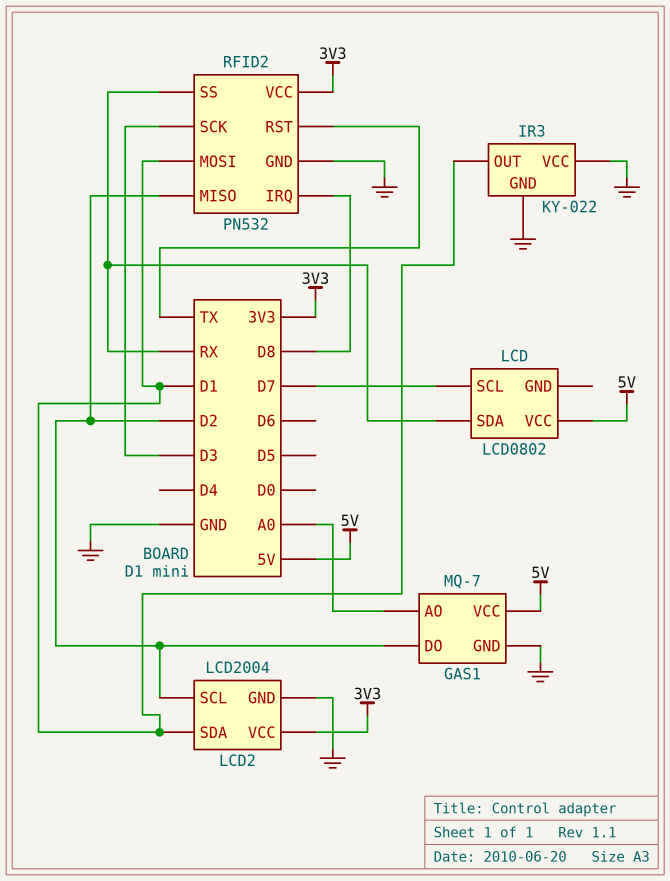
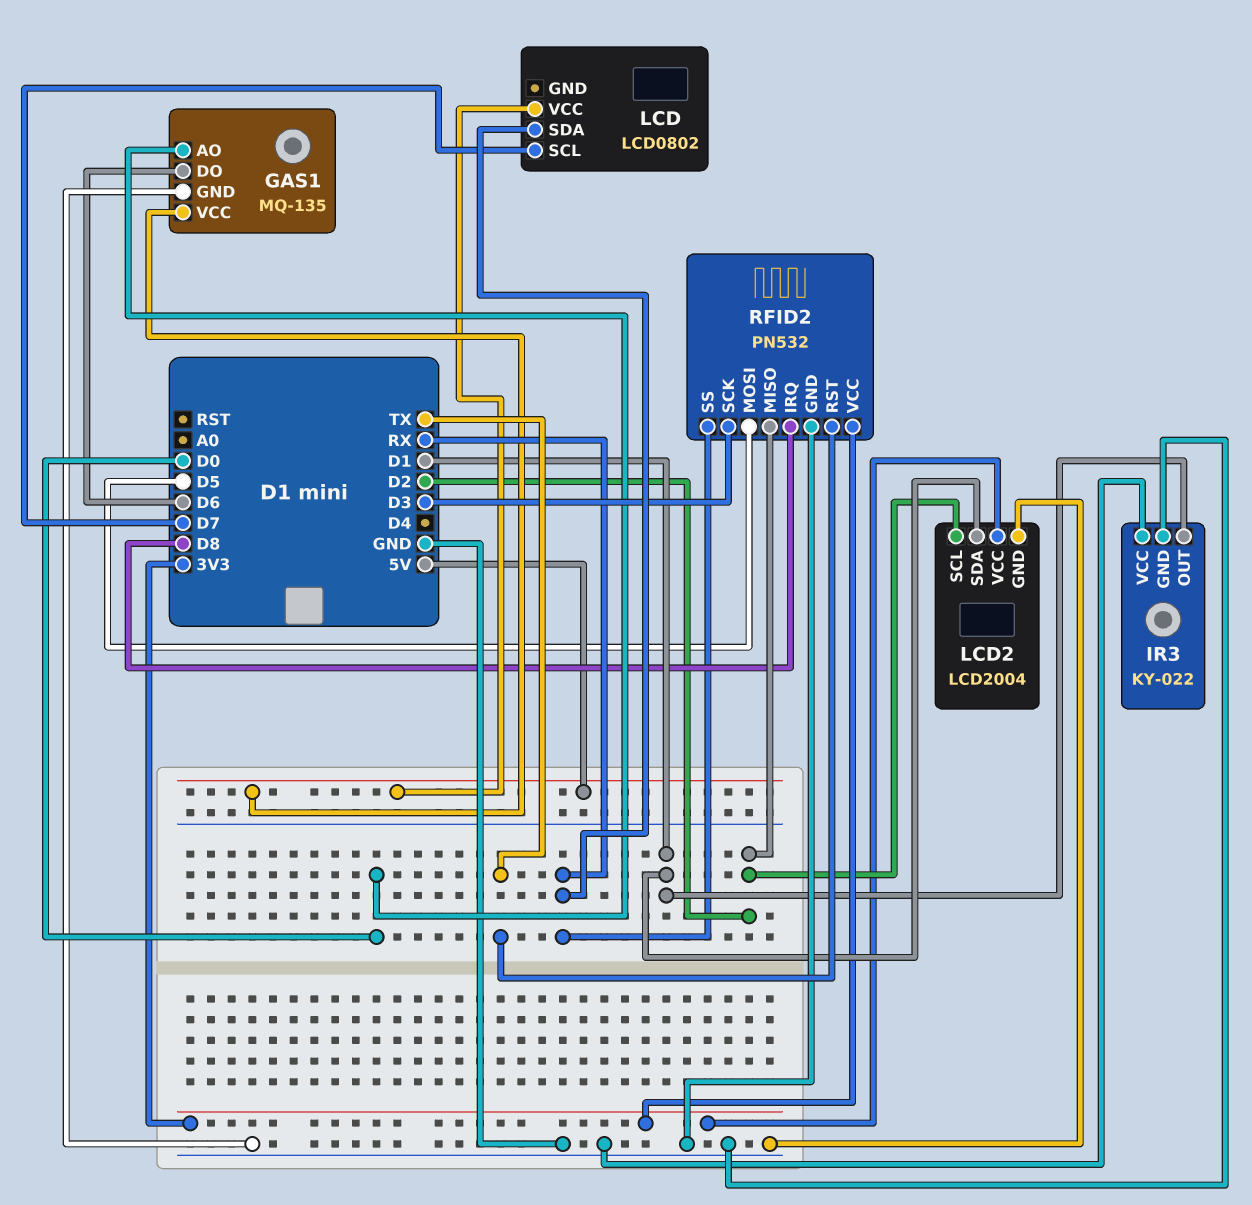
GAS1: MQ-7 -> MQ-135
GAS1 pin AO: A0 -> D0
GAS1 pin DO: D2 -> D6
RFID2 pin MOSI: D1 -> D5

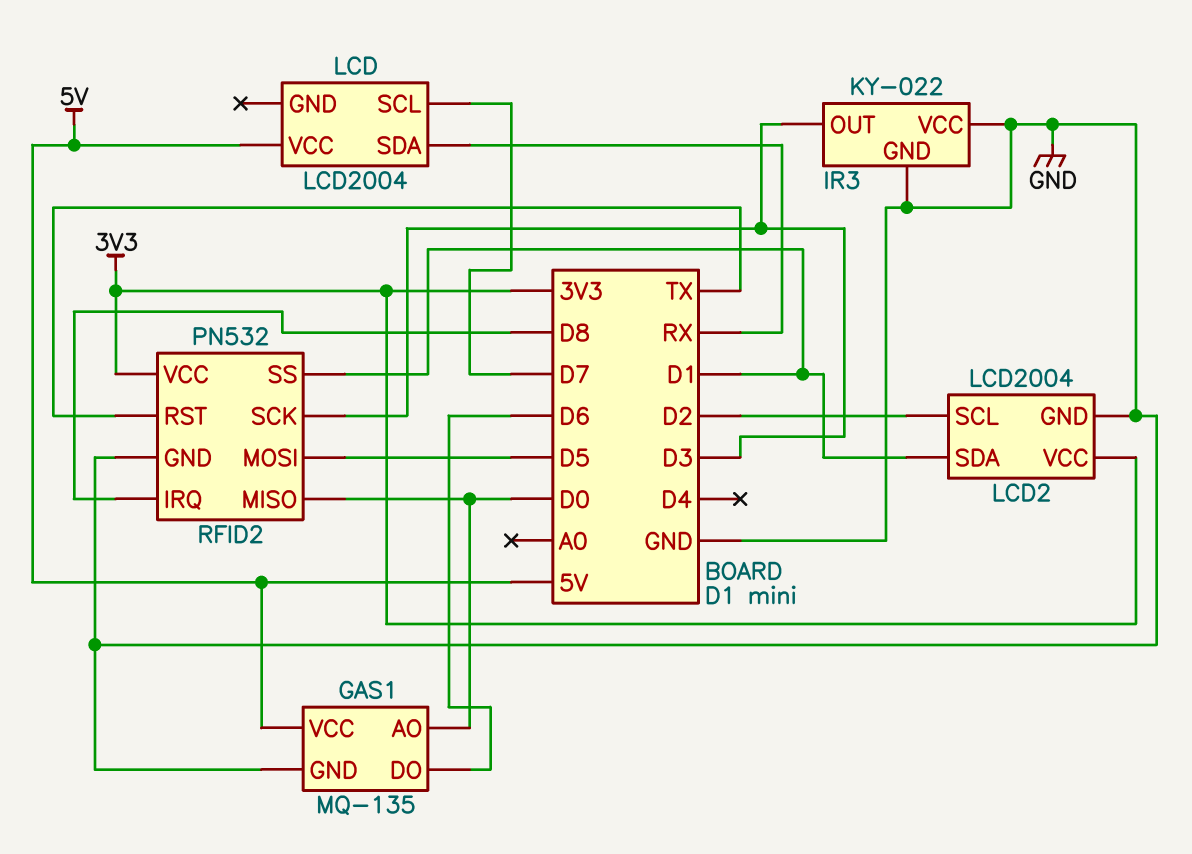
IR3 pin OUT: D1 -> D3
LCD: LCD0802 -> LCD2004
RFID2 pin MISO: D2 -> D0
RFID2 pin SS: RX -> D1

